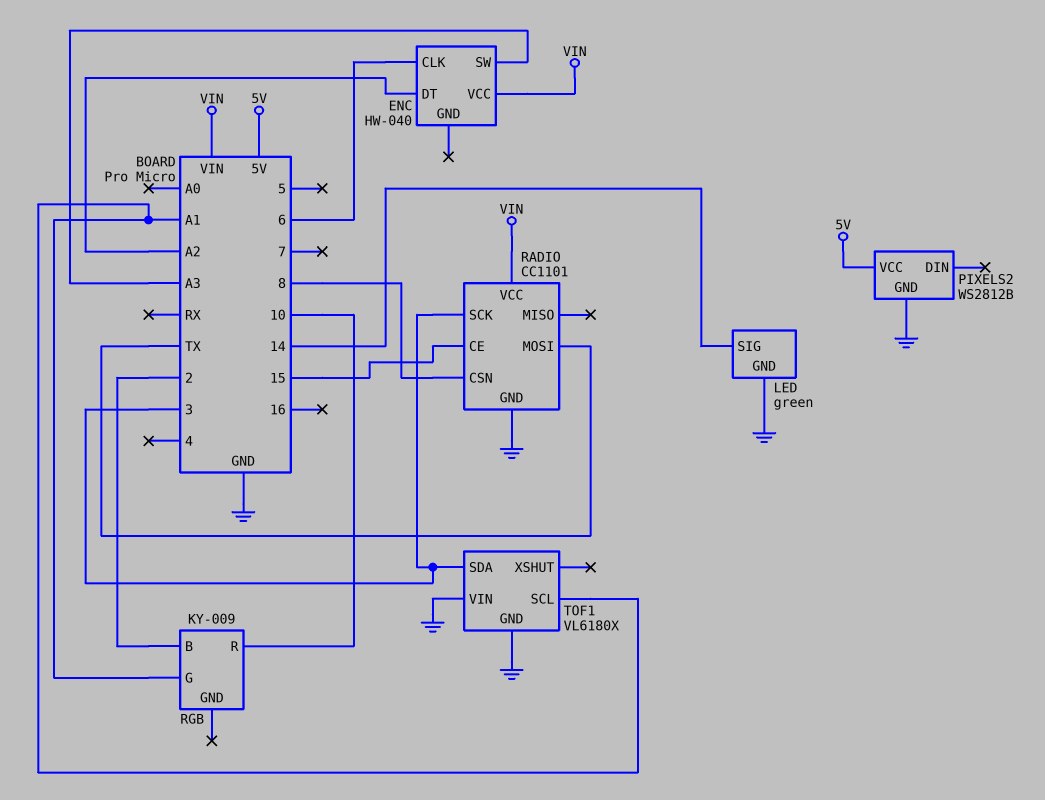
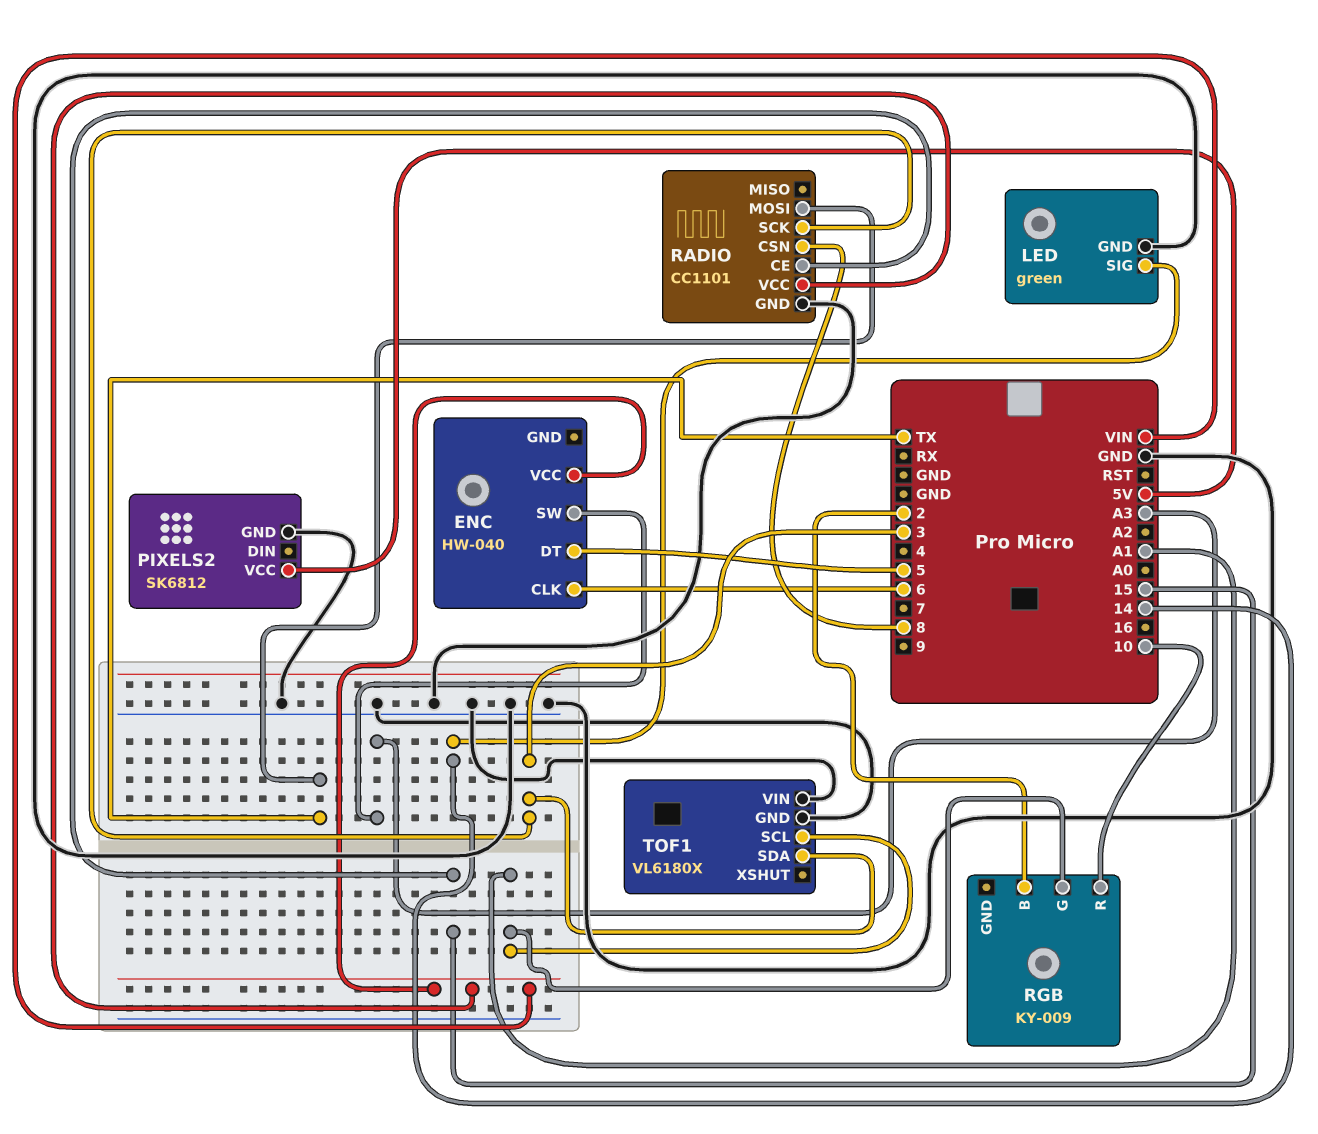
ENC pin DT: A2 -> 5
PIXELS2: WS2812B -> SK6812

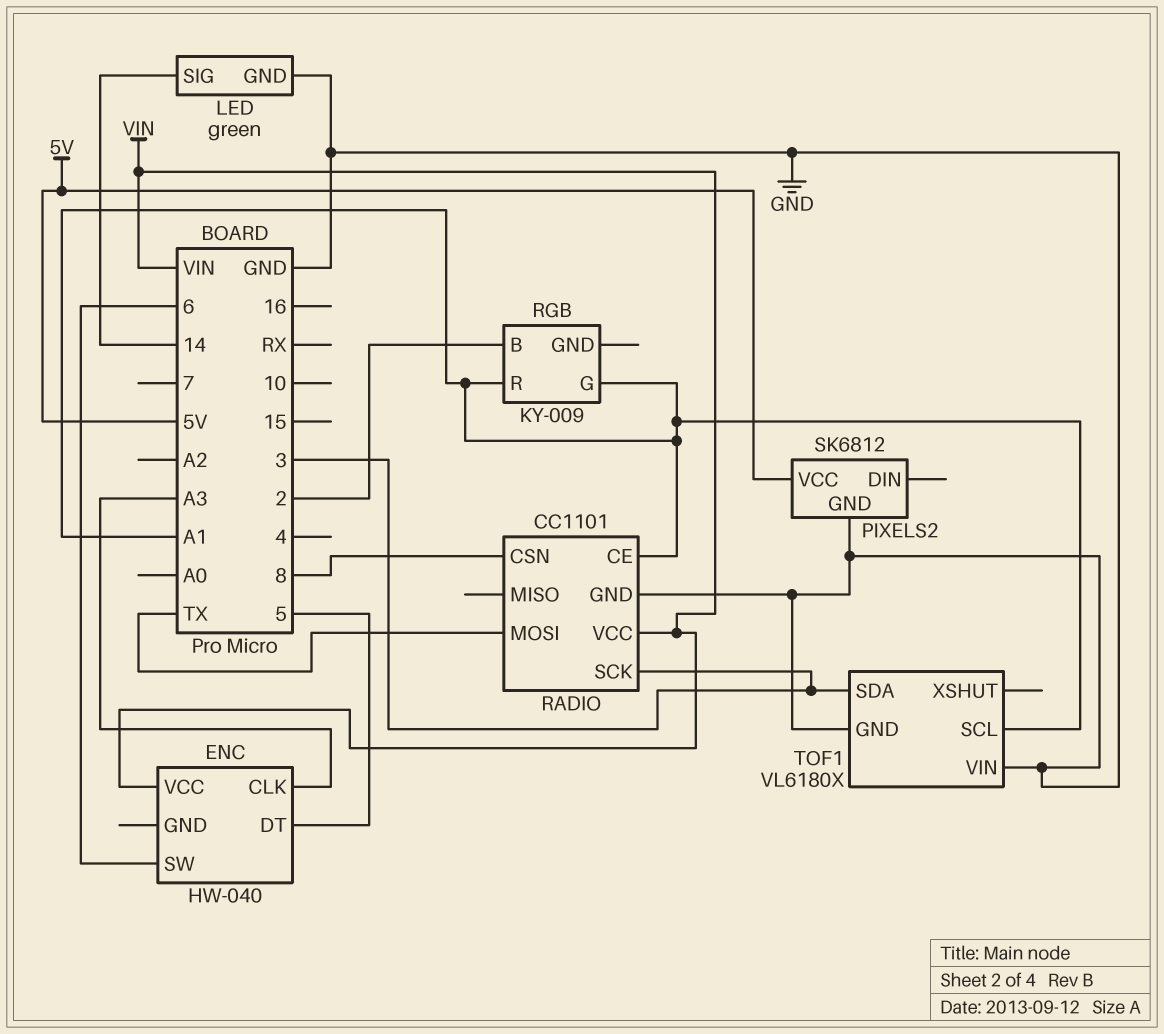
ENC pin CLK: 6 -> A3
ENC pin SW: A3 -> 6
RADIO pin CE: 15 -> A1
RGB pin R: 10 -> A1

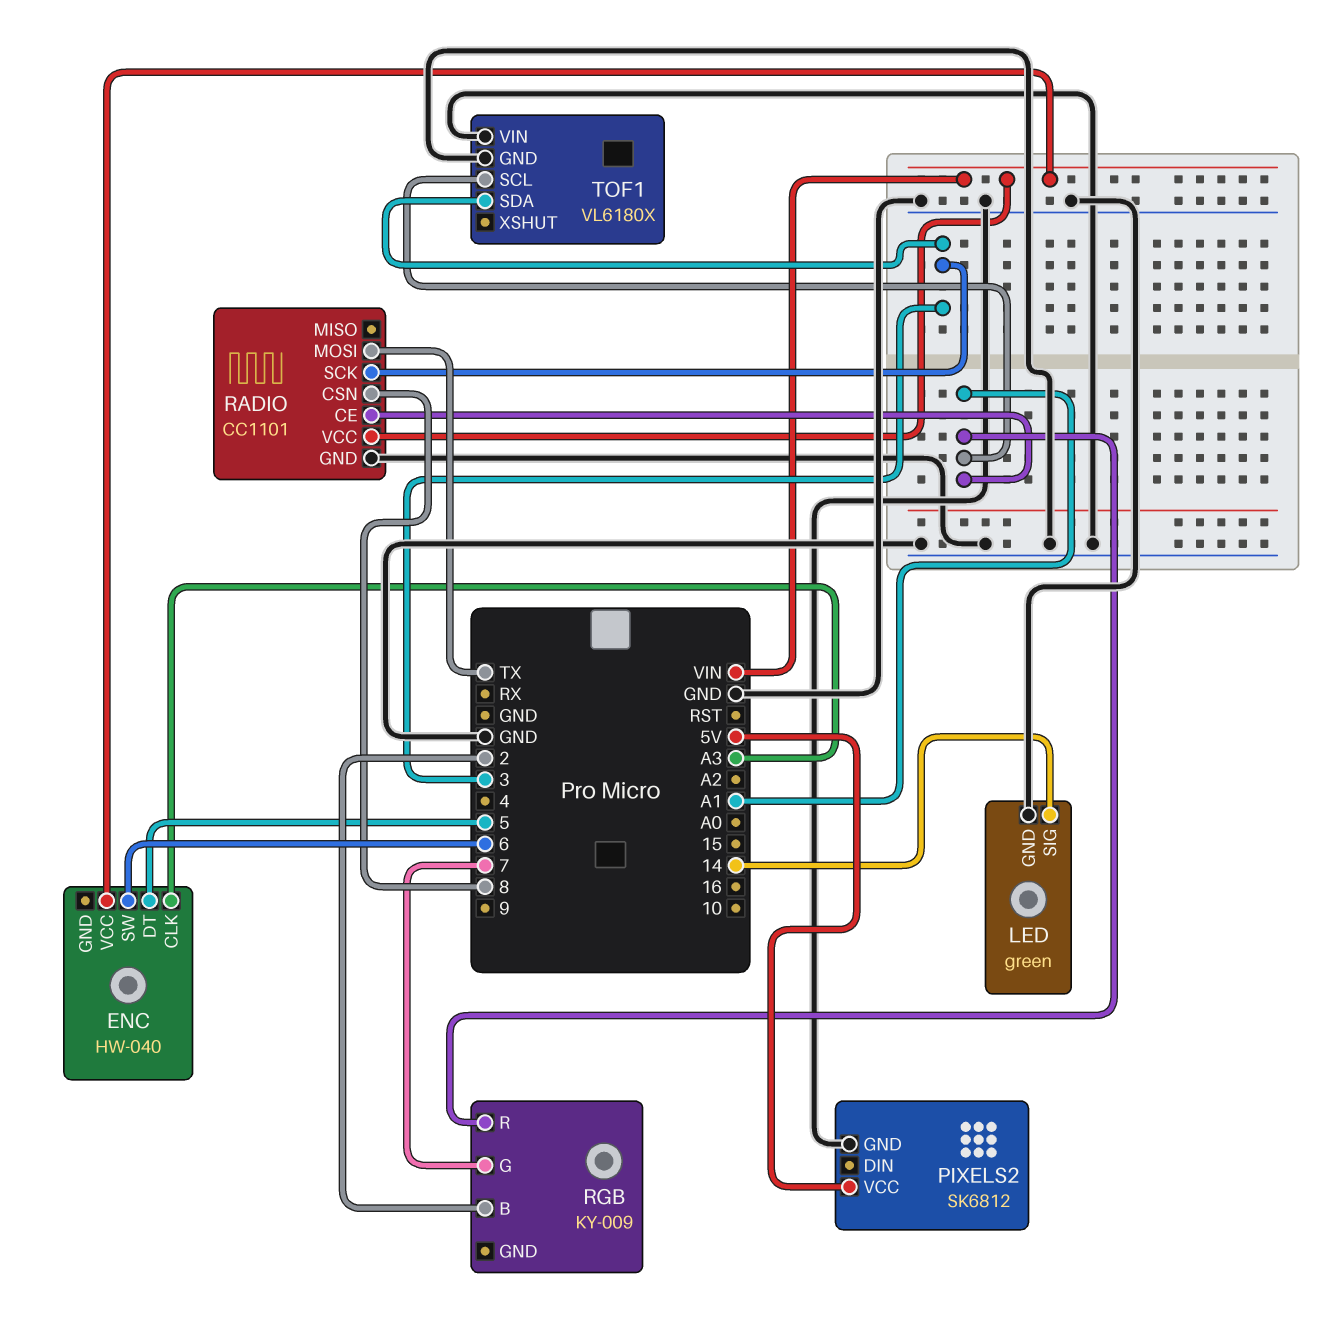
RGB pin G: A1 -> 7

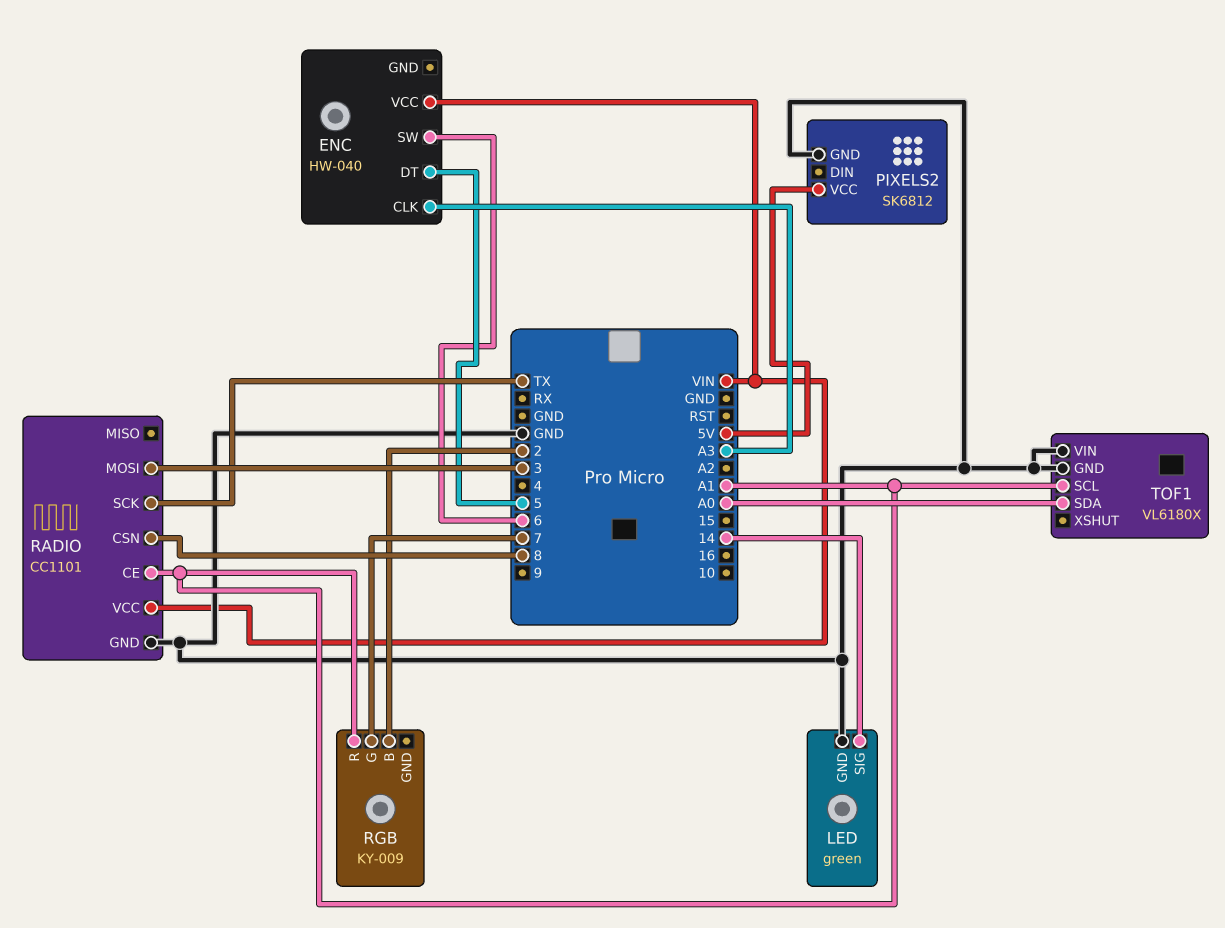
RADIO pin MOSI: TX -> 3
RADIO pin SCK: 3 -> TX
TOF1 pin SDA: 3 -> A0

